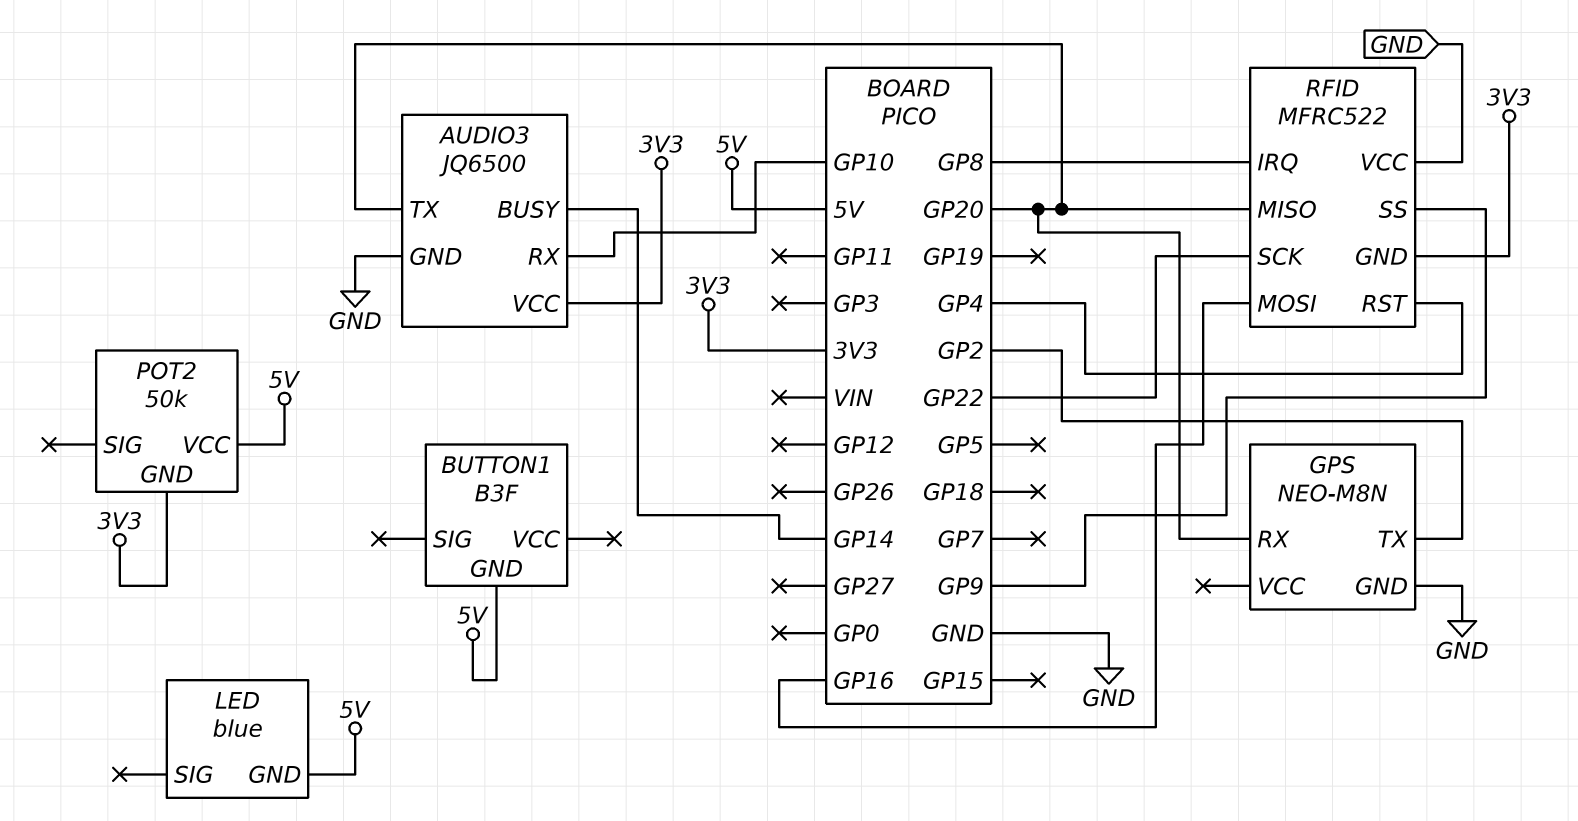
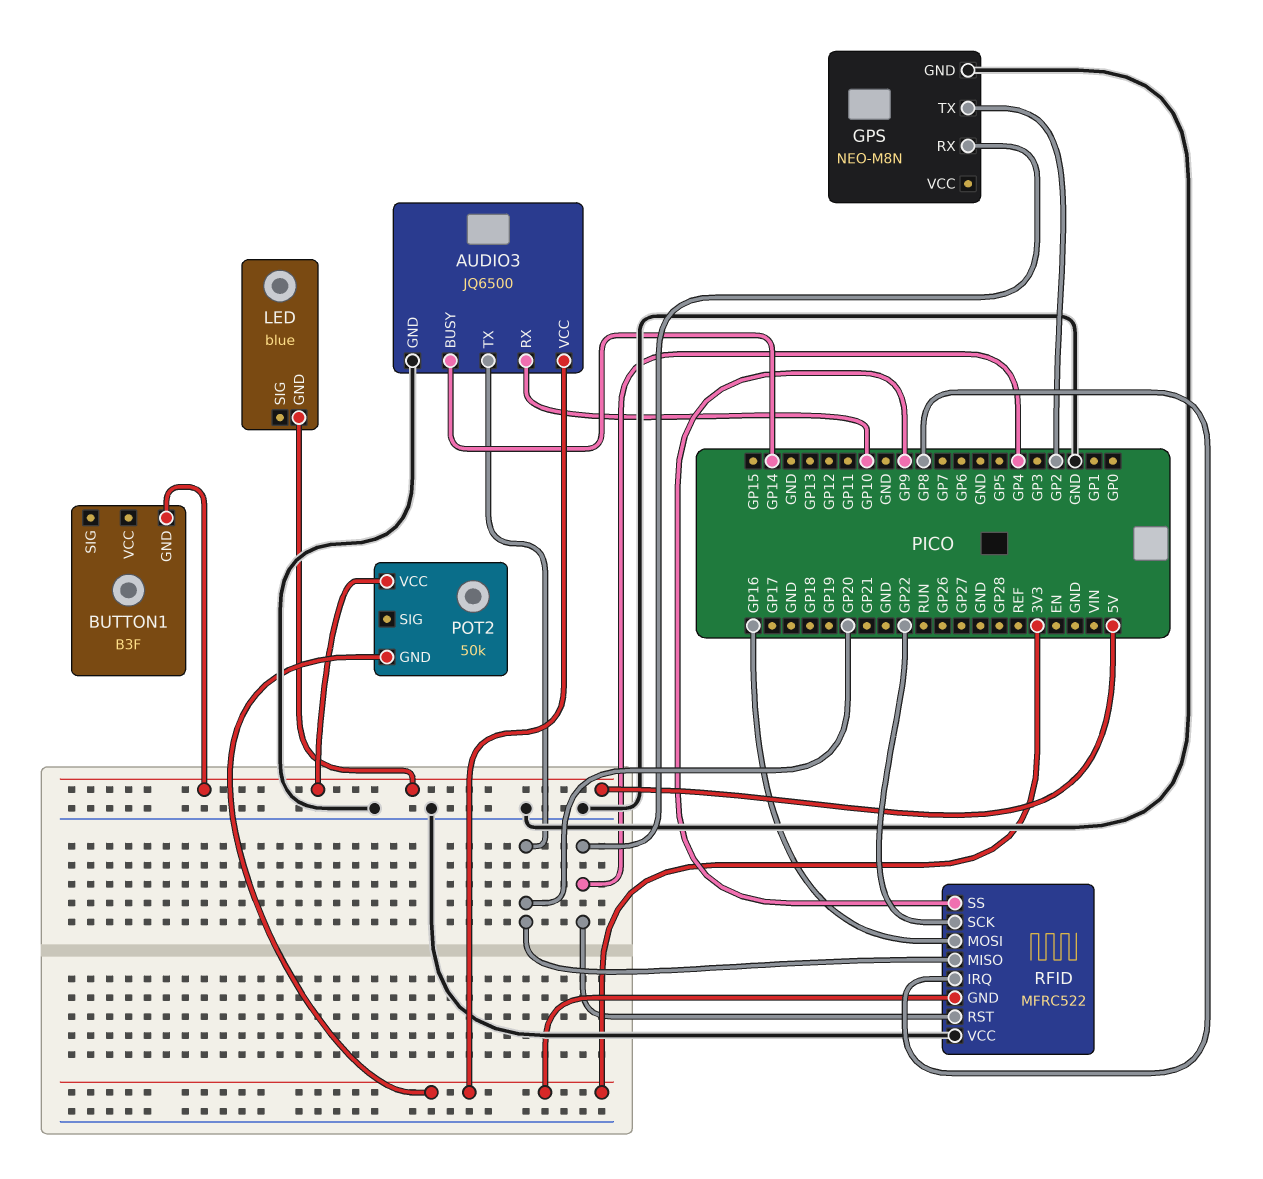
GPS pin RX: GP20 -> GP4

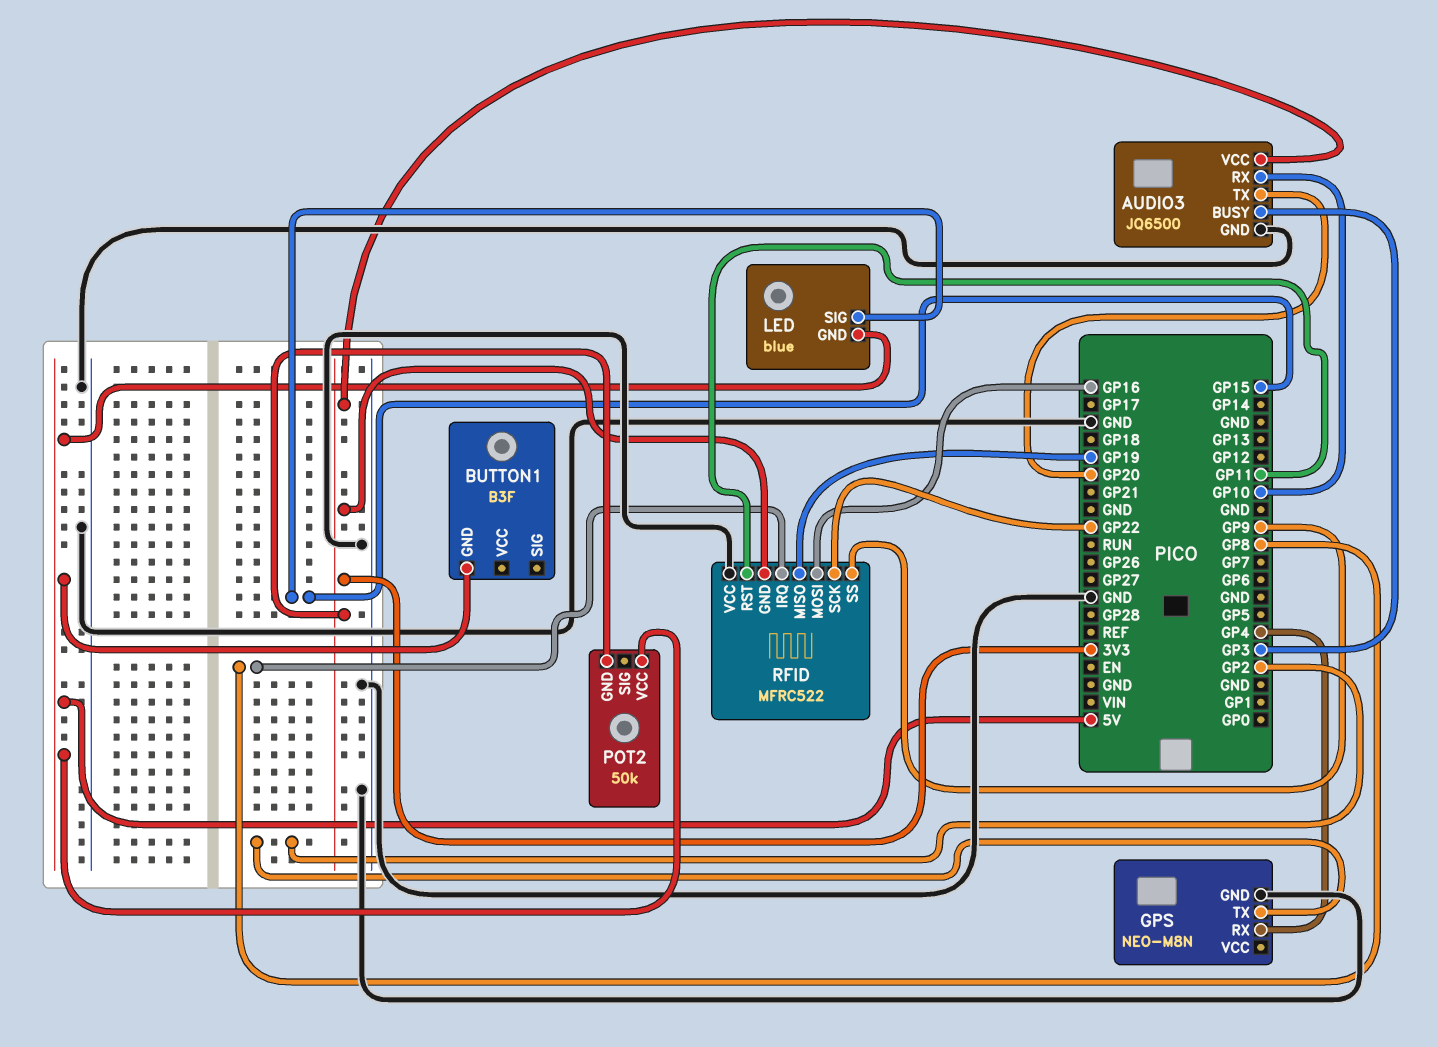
AUDIO3 pin BUSY: GP14 -> GP3
LED pin SIG: none -> GP15
RFID pin MISO: GP20 -> GP19
RFID pin RST: GP4 -> GP11

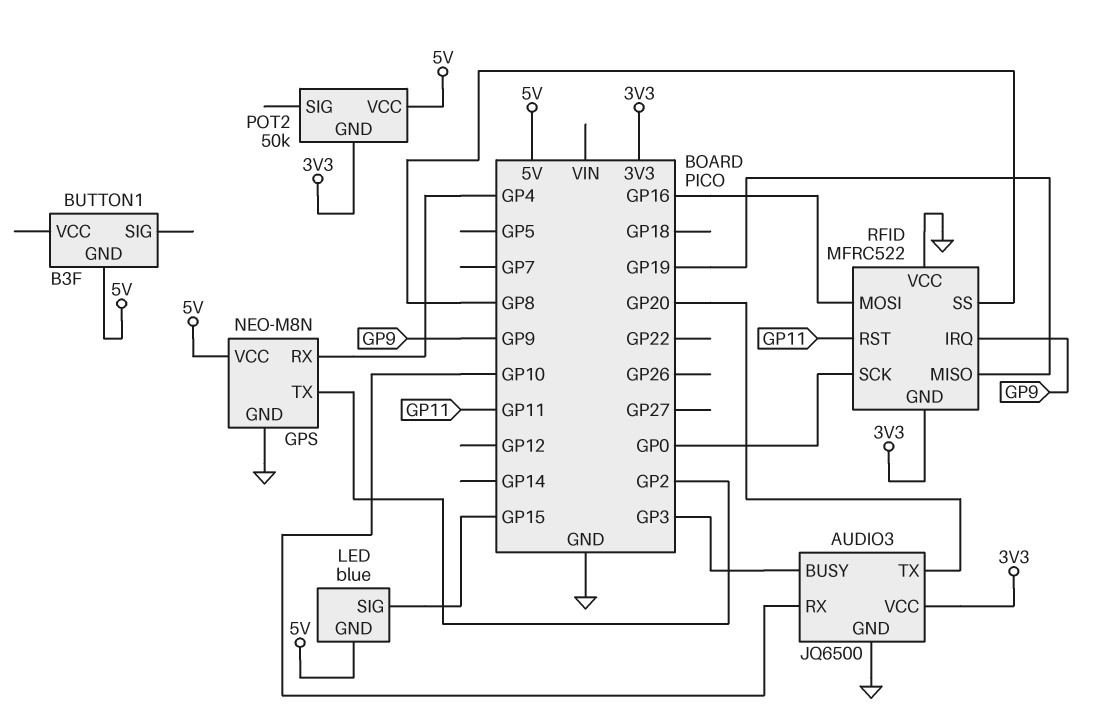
GPS pin VCC: none -> 5V
RFID pin IRQ: GP8 -> GP9
RFID pin SCK: GP22 -> GP0
RFID pin SS: GP9 -> GP8

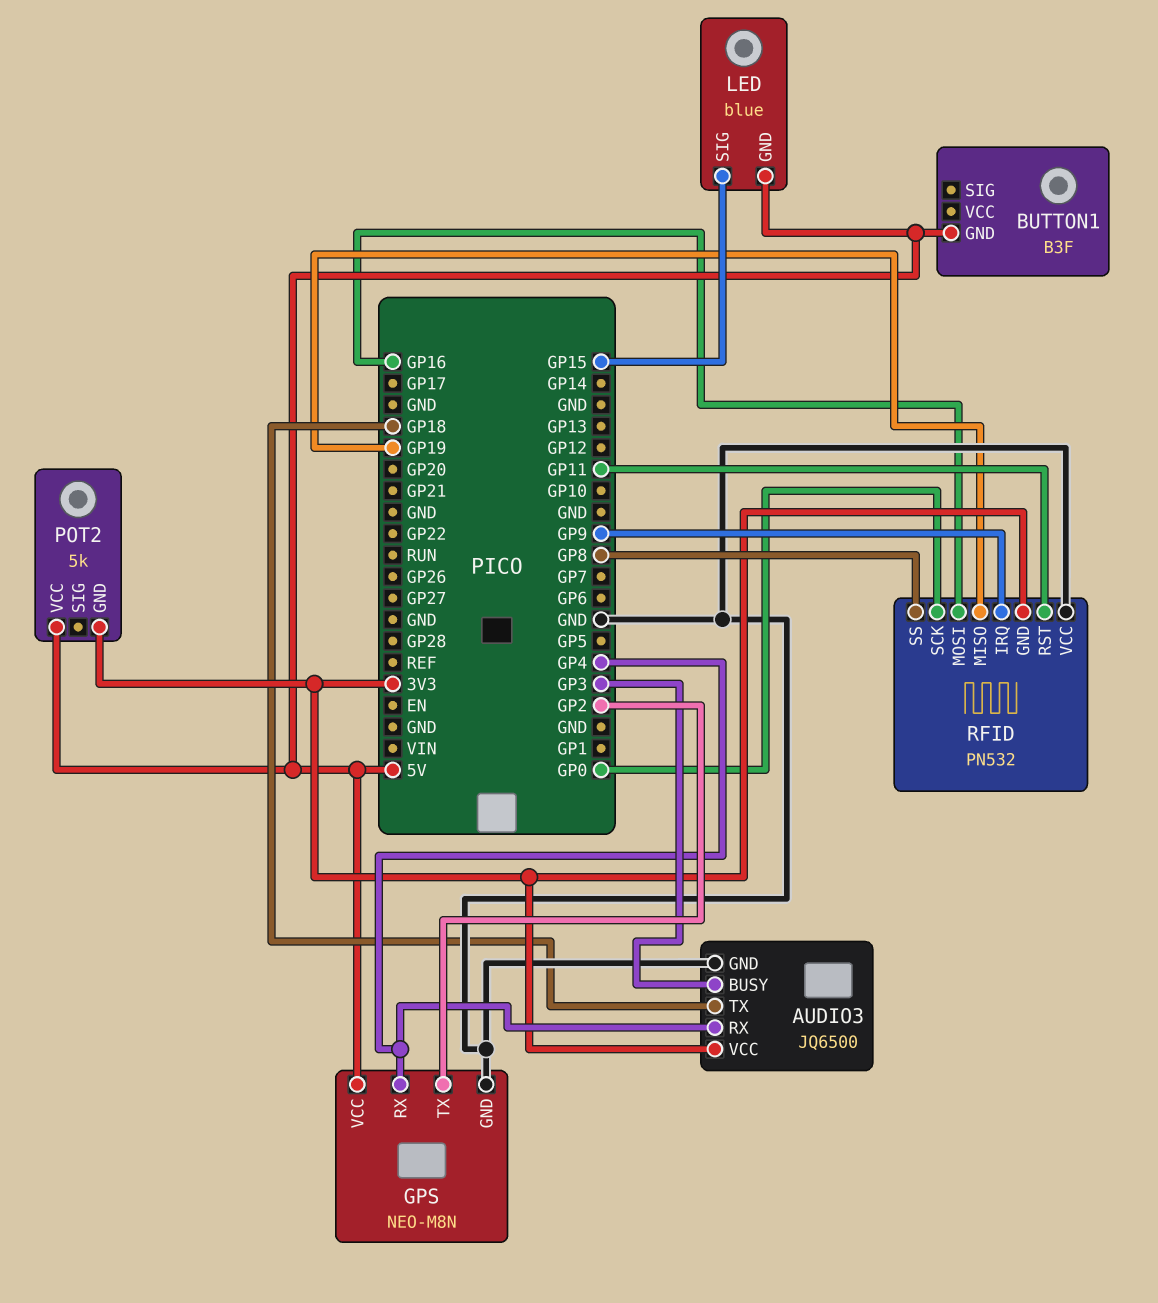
AUDIO3 pin RX: GP10 -> GP4
AUDIO3 pin TX: GP20 -> GP18
POT2: 50k -> 5k
RFID: MFRC522 -> PN532

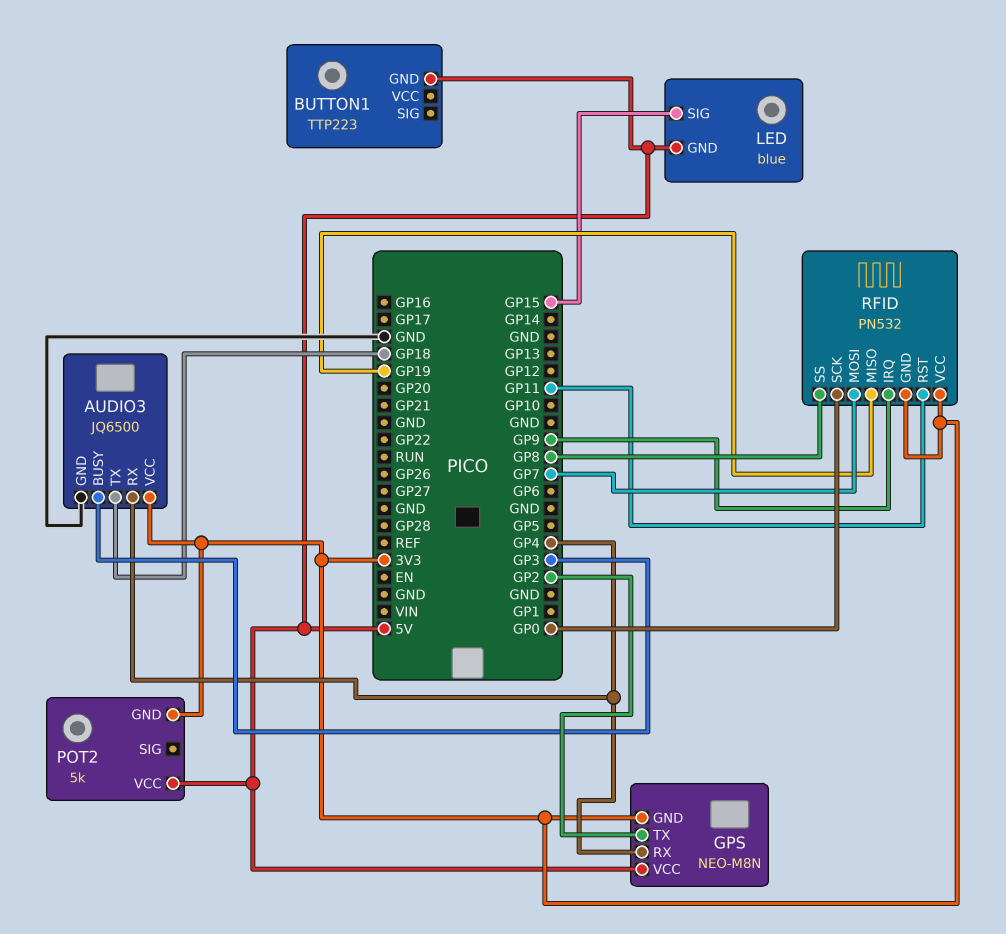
BUTTON1: B3F -> TTP223
GPS pin GND: GND -> 3V3
RFID pin MOSI: GP16 -> GP7
RFID pin VCC: GND -> 3V3

